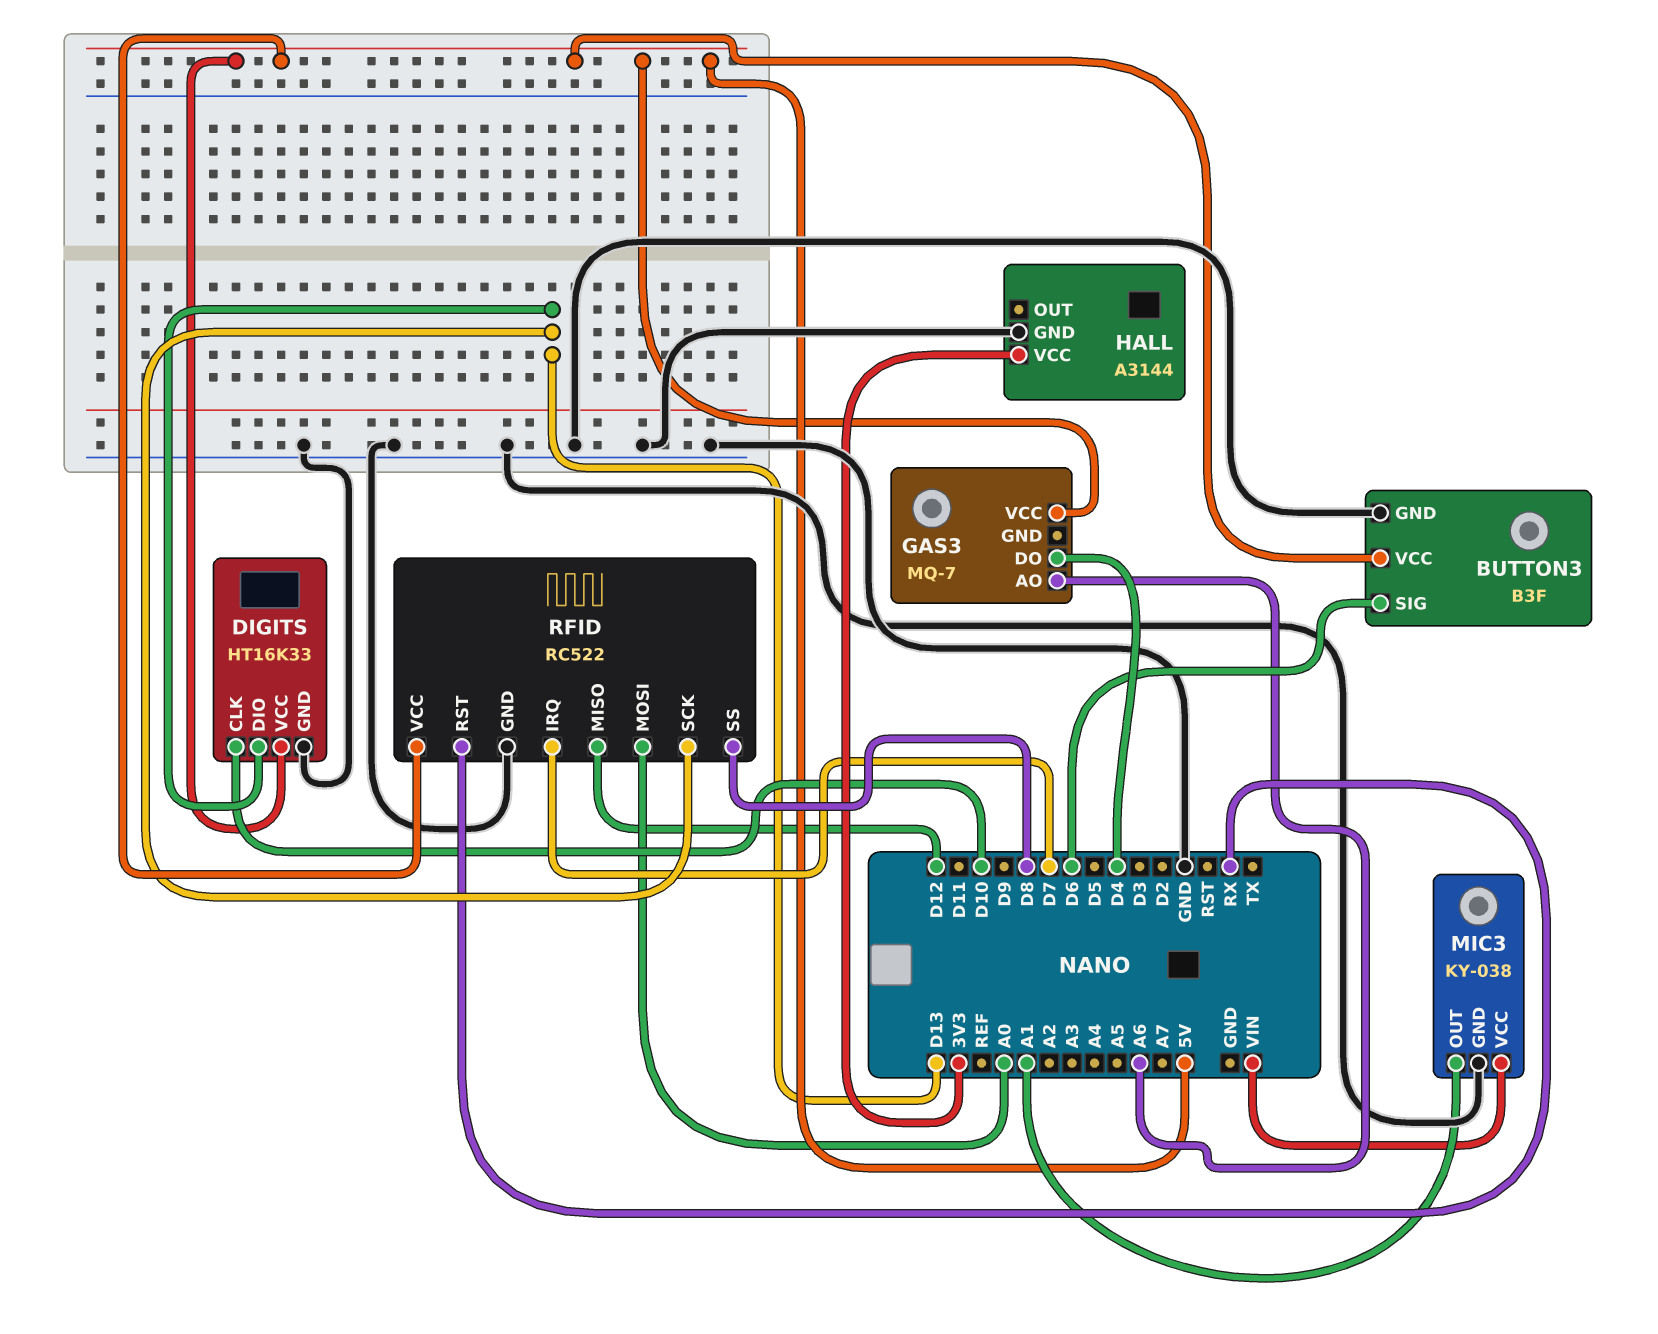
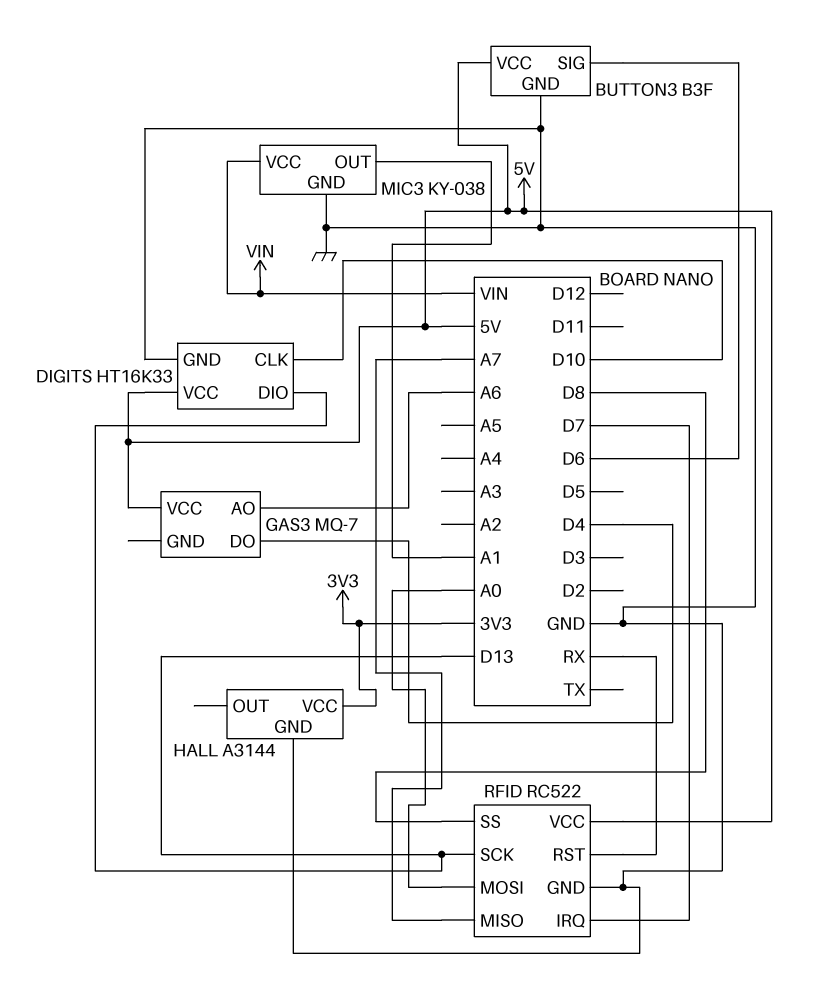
RFID pin MISO: D12 -> A7

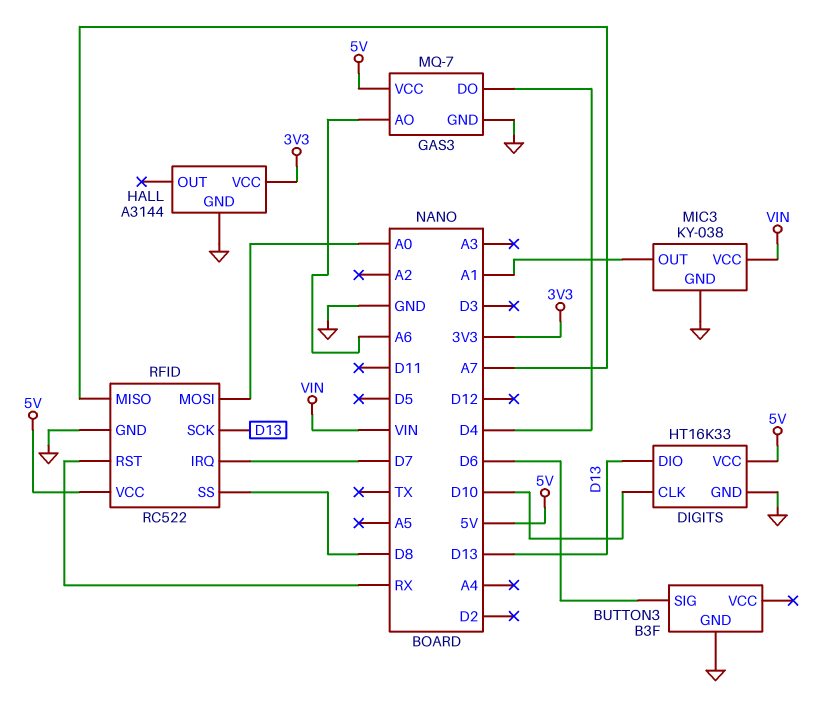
BUTTON3 pin VCC: 5V -> none
GAS3 pin GND: none -> GND

